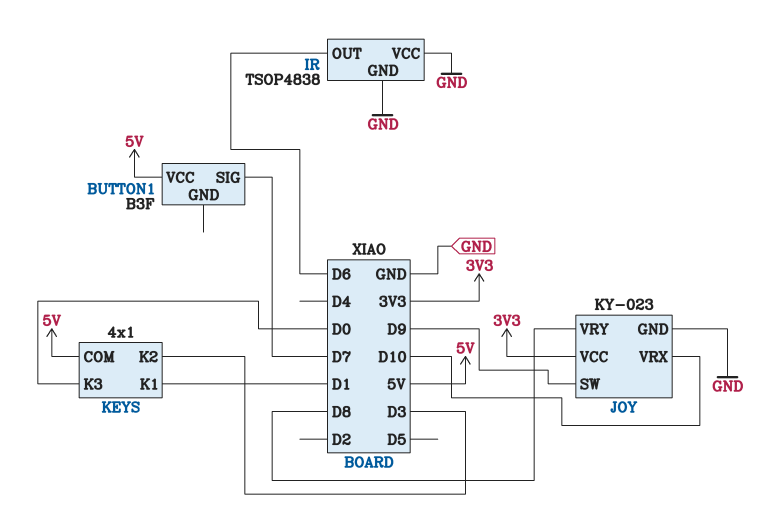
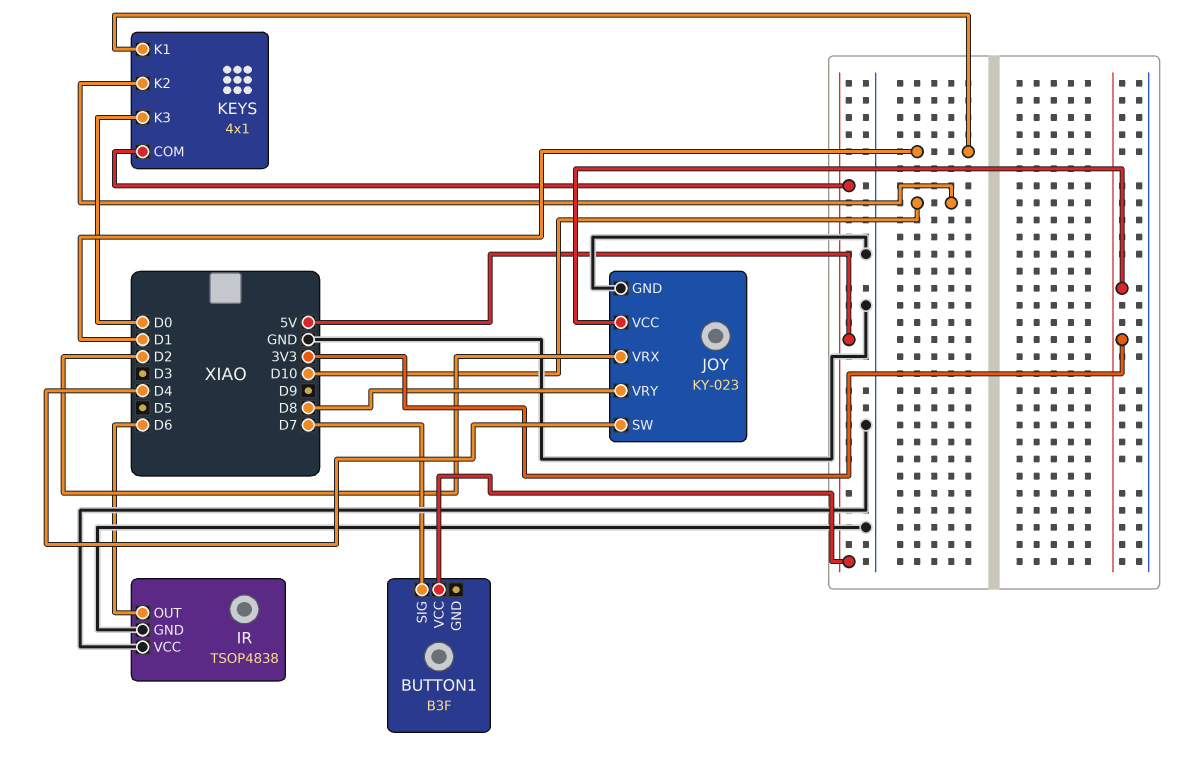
JOY pin SW: D9 -> D4
JOY pin VRX: D10 -> D2
KEYS pin K2: D3 -> D10

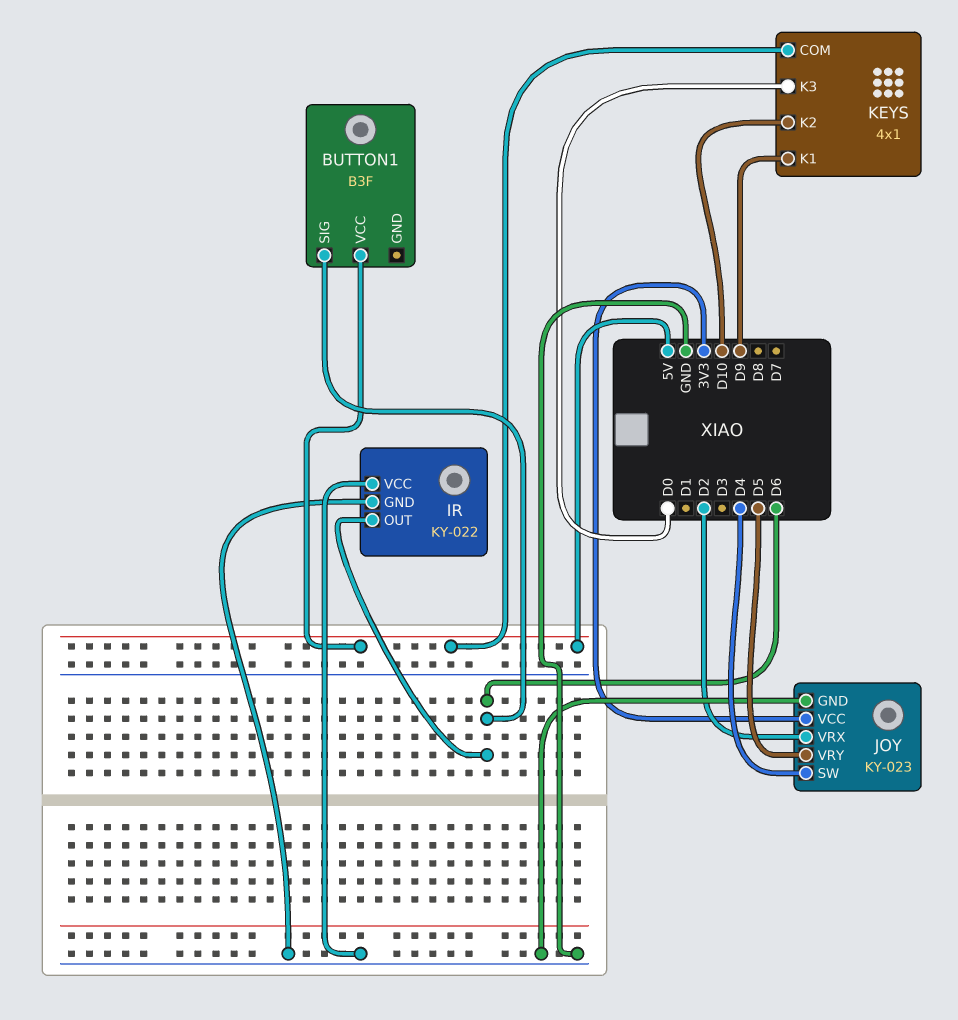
BUTTON1 pin SIG: D7 -> D6
IR: TSOP4838 -> KY-022
JOY pin VRY: D8 -> D5
KEYS pin K1: D1 -> D9

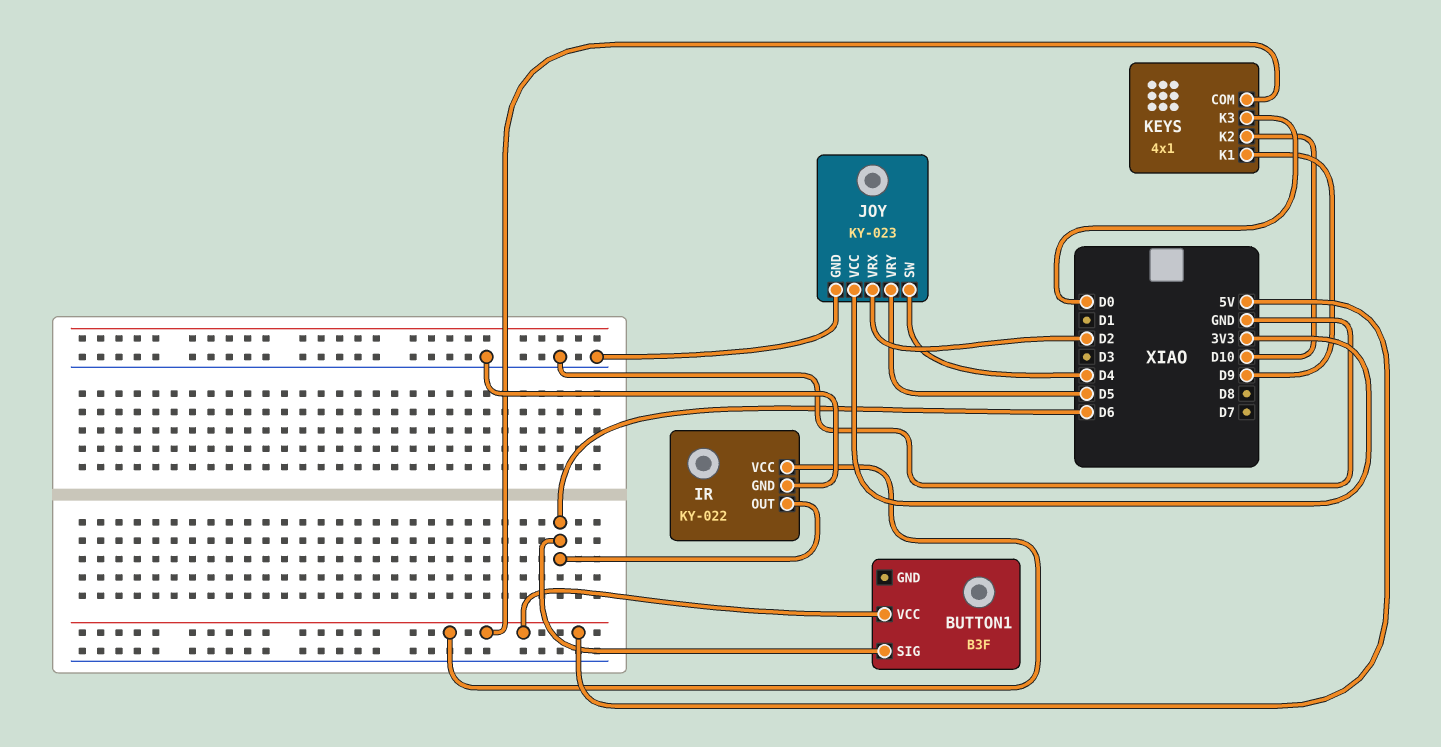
IR pin VCC: GND -> 5V

